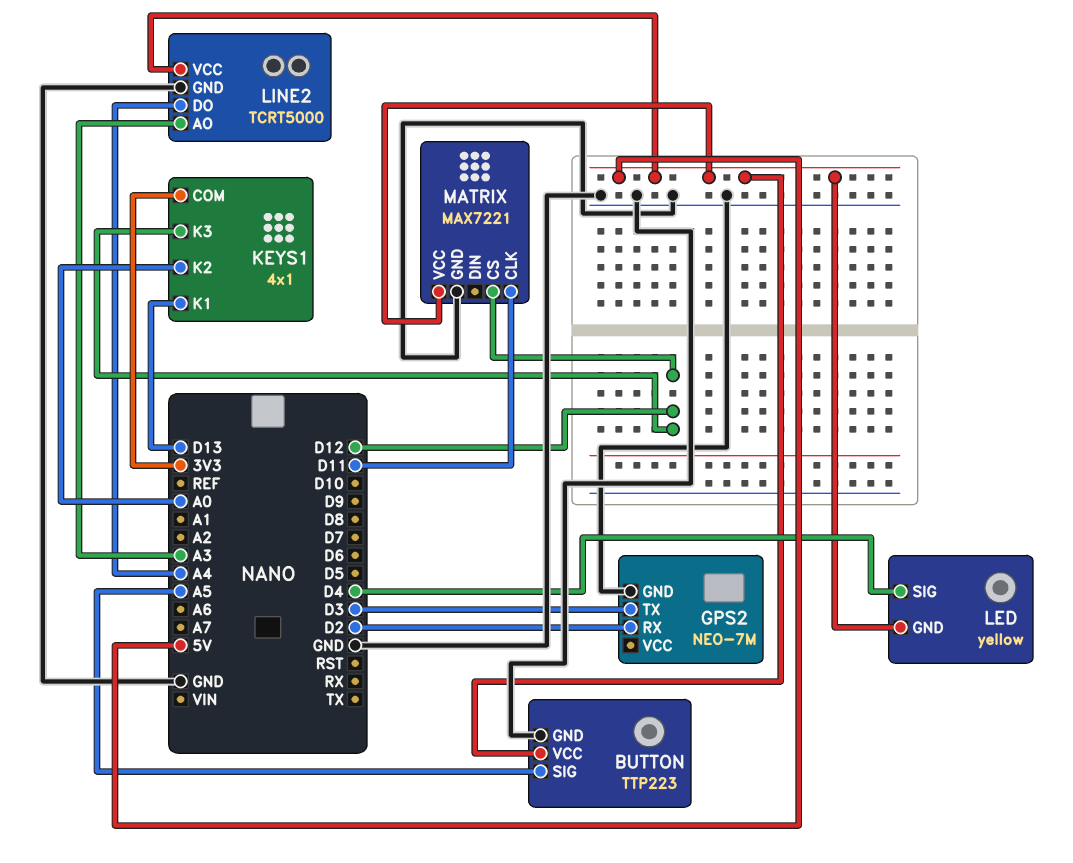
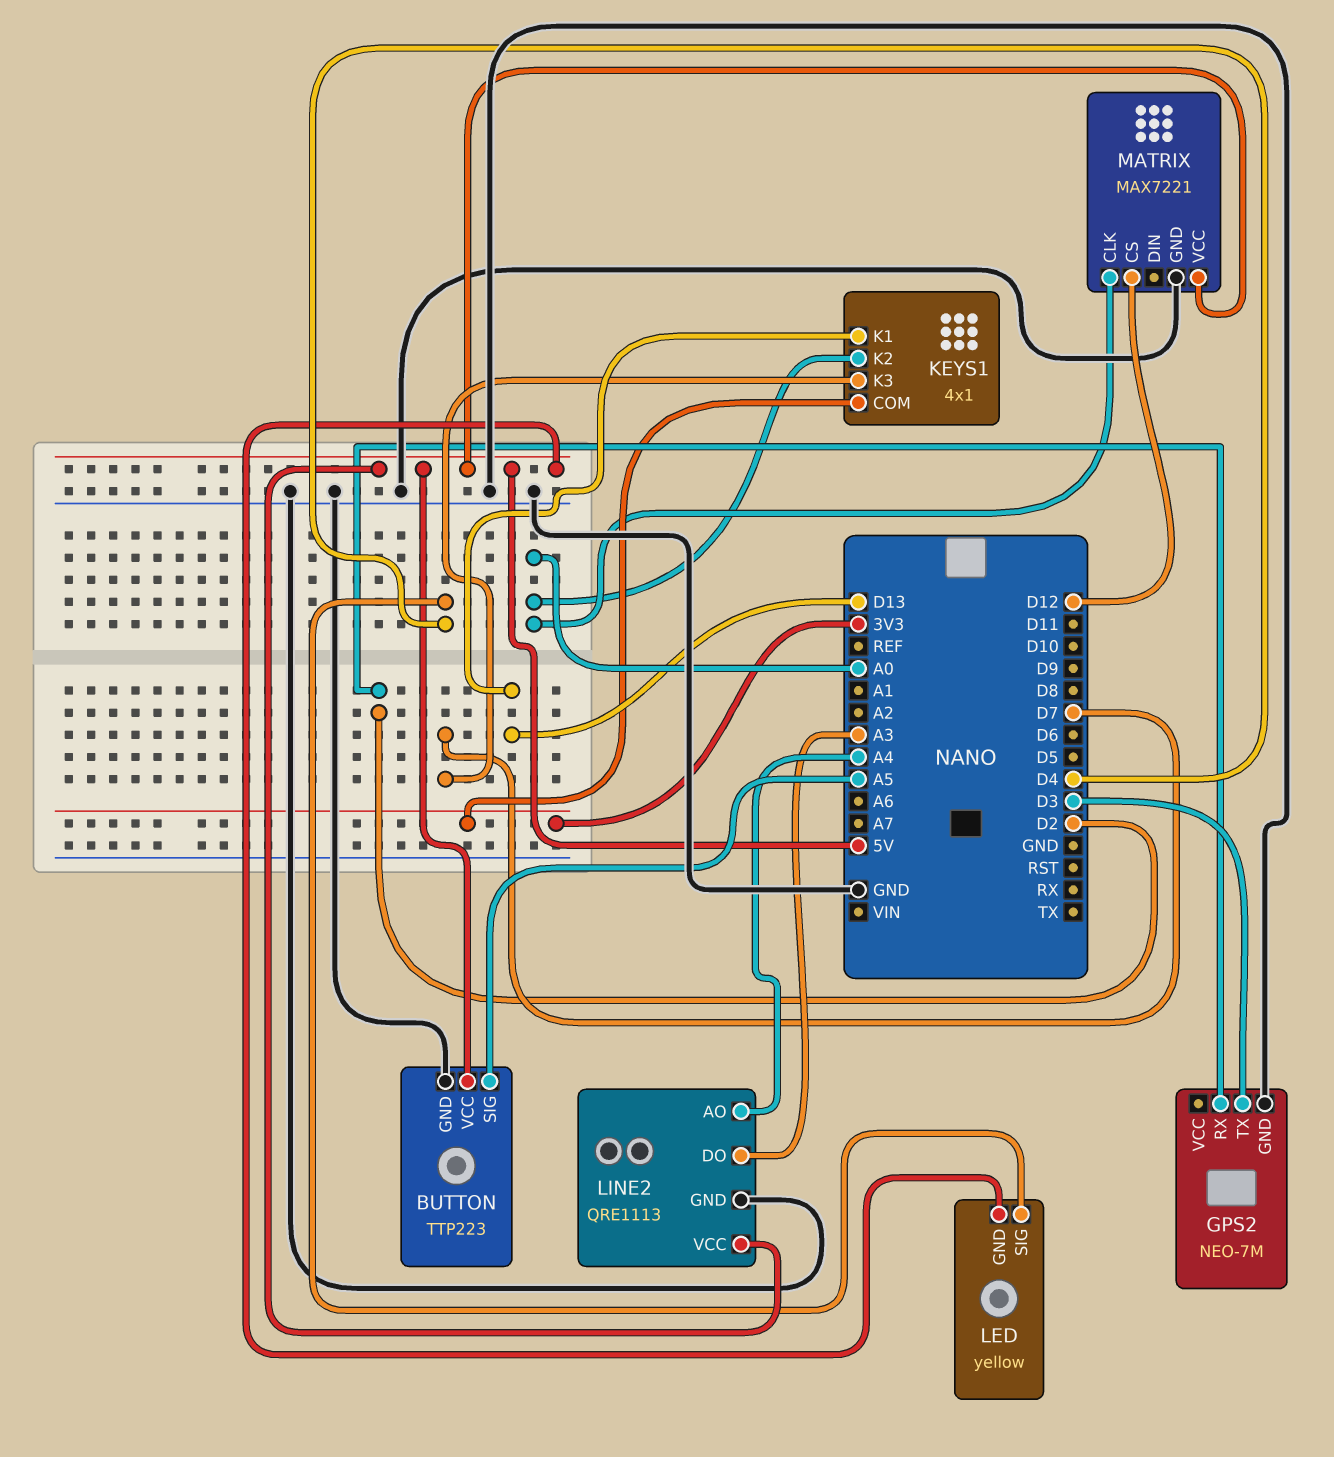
KEYS1 pin K3: D12 -> D7
LINE2: TCRT5000 -> QRE1113
LINE2 pin AO: A3 -> A4
LINE2 pin DO: A4 -> A3
MATRIX pin CLK: D11 -> A0

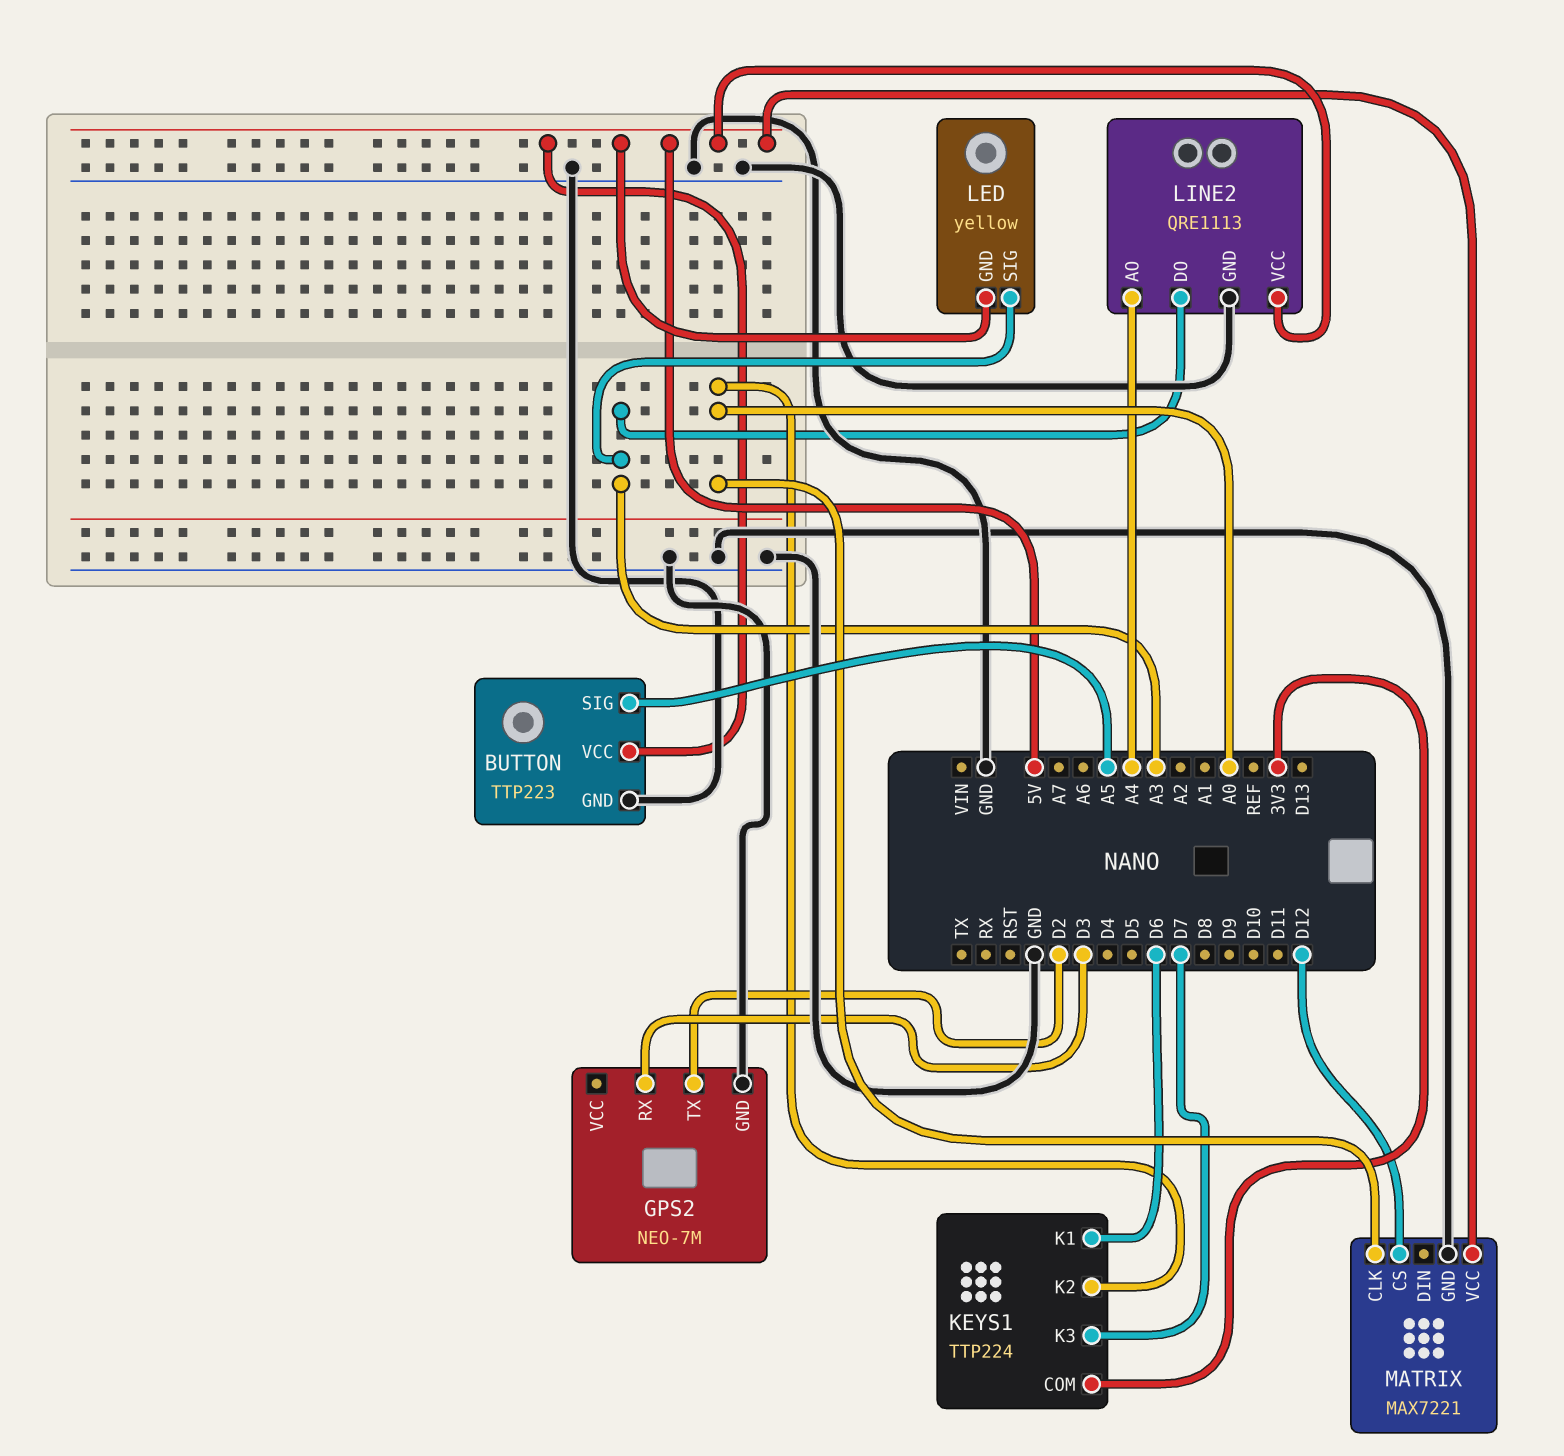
GPS2 pin RX: D2 -> D3
GPS2 pin TX: D3 -> D2
KEYS1: 4x1 -> TTP224
KEYS1 pin K1: D13 -> D6
LED pin SIG: D4 -> A3

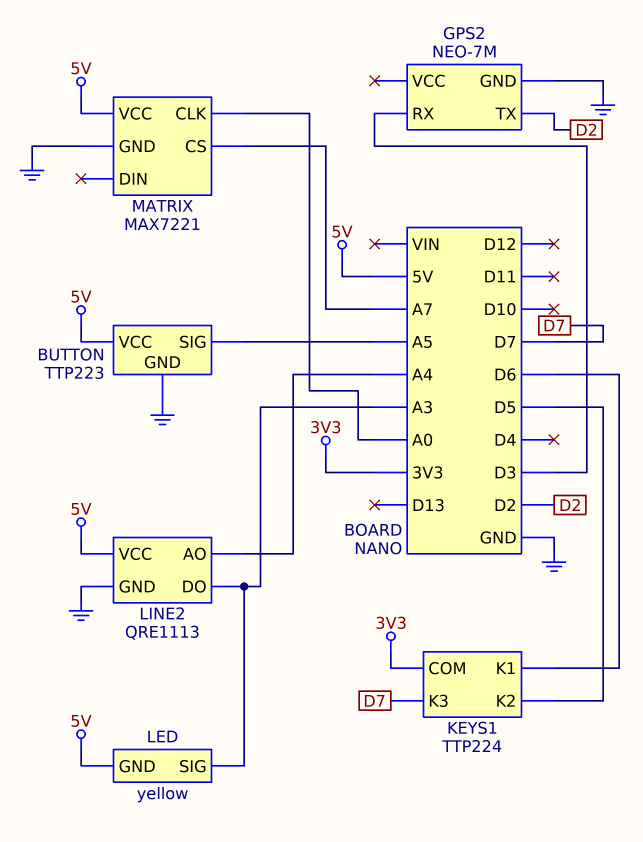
KEYS1 pin K2: A0 -> D5
MATRIX pin CS: D12 -> A7

